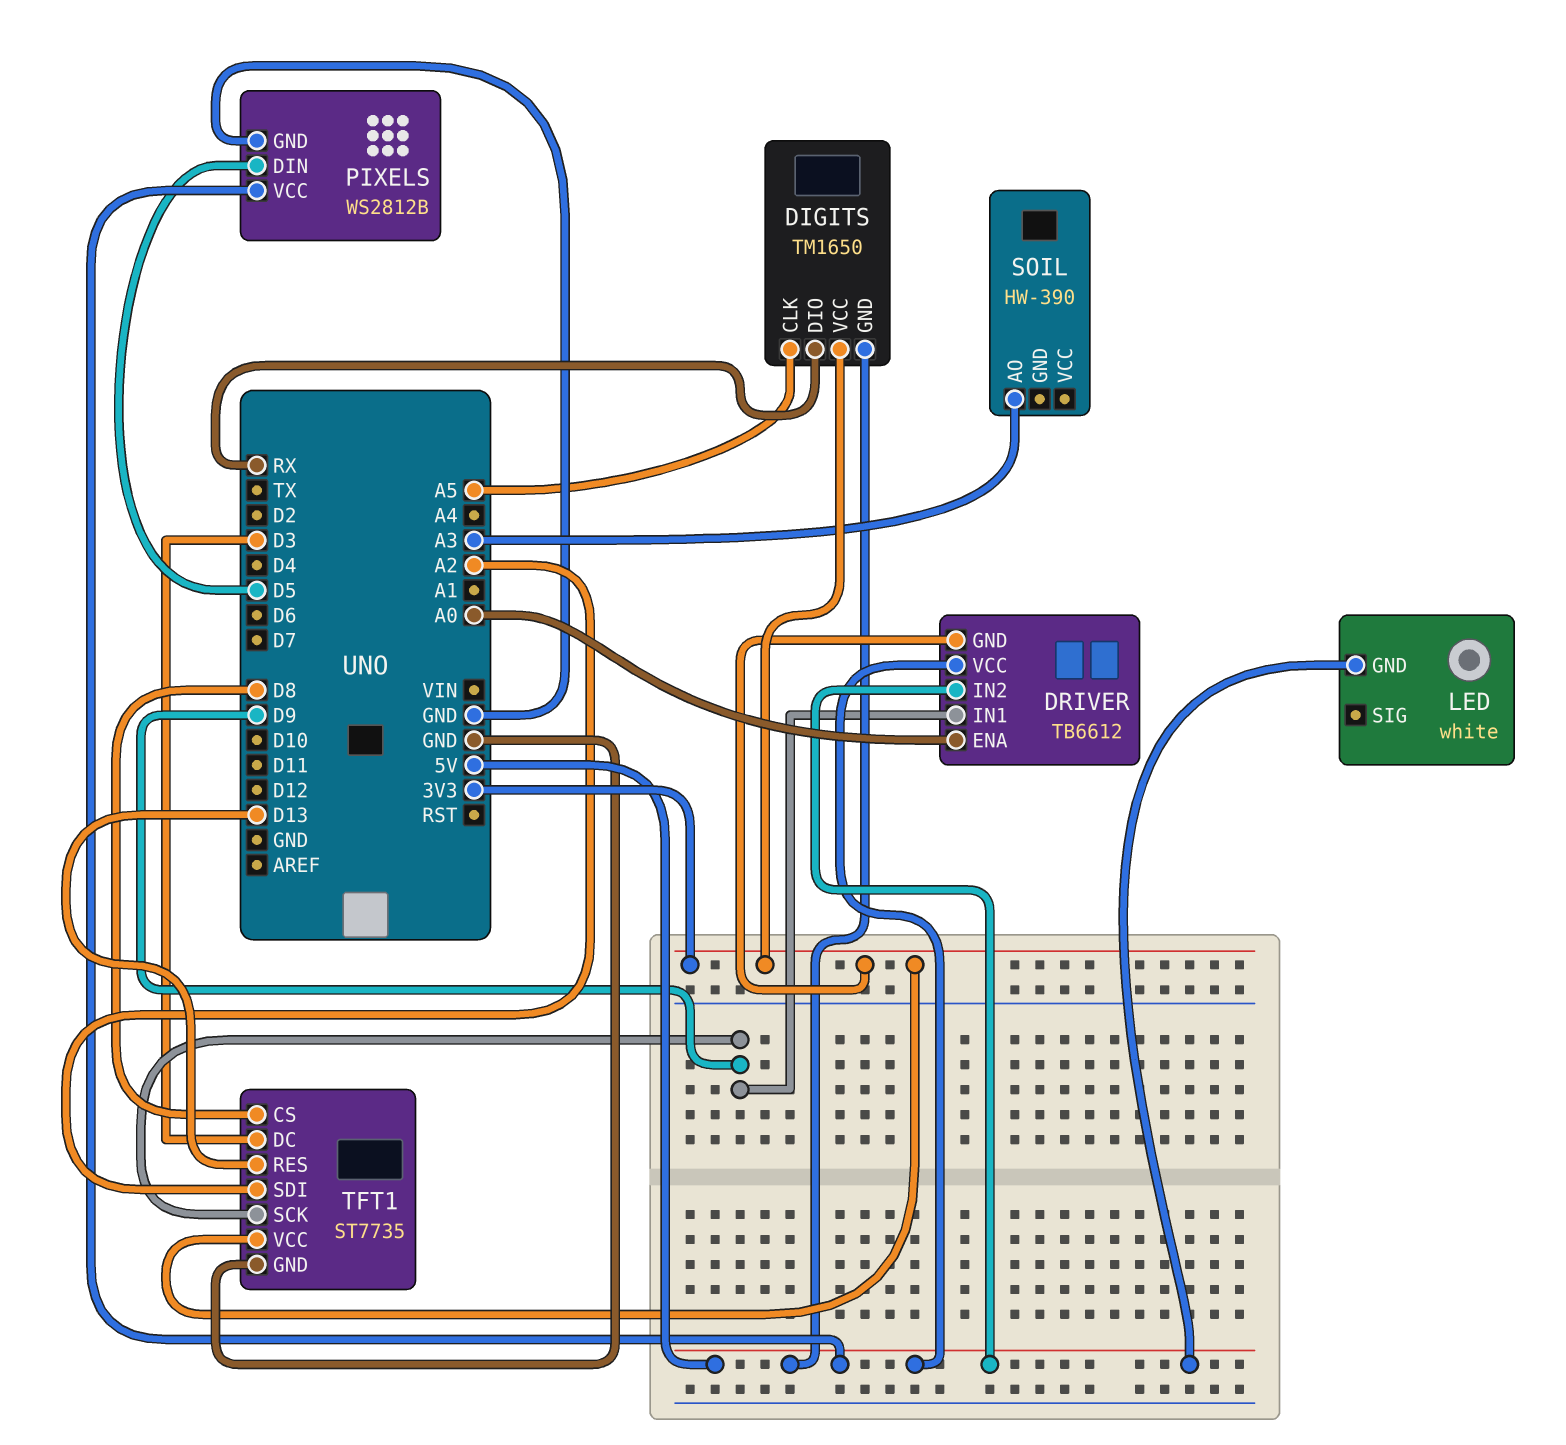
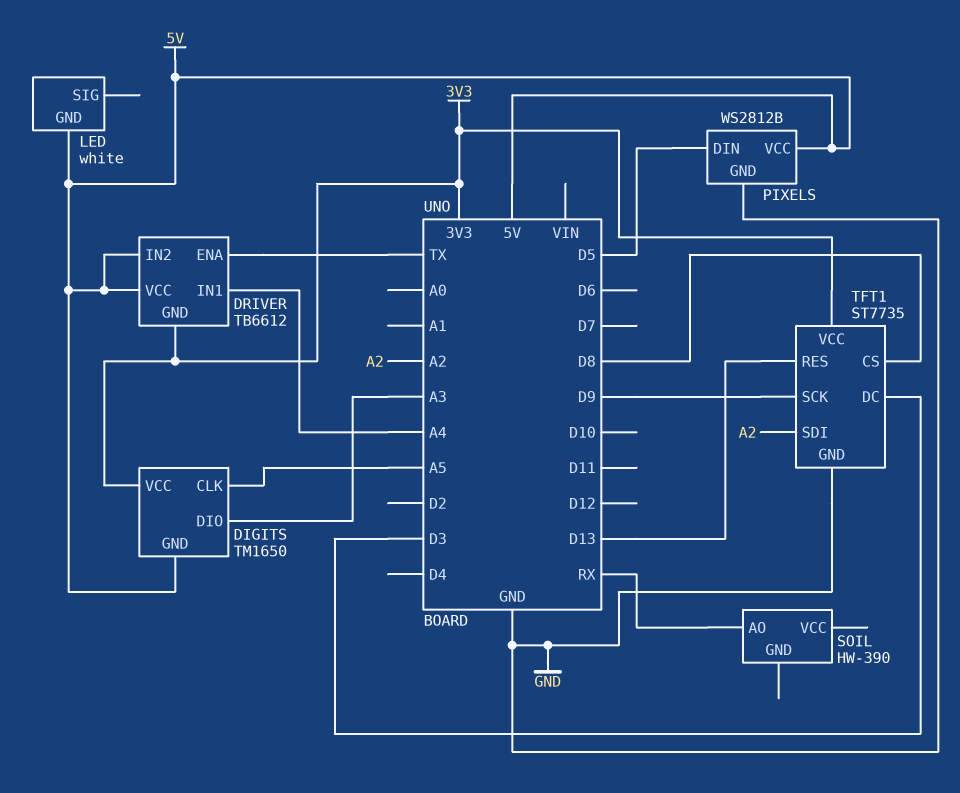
DIGITS pin DIO: RX -> A3
DRIVER pin ENA: A0 -> TX
DRIVER pin IN1: D9 -> A4
SOIL pin AO: A3 -> RX

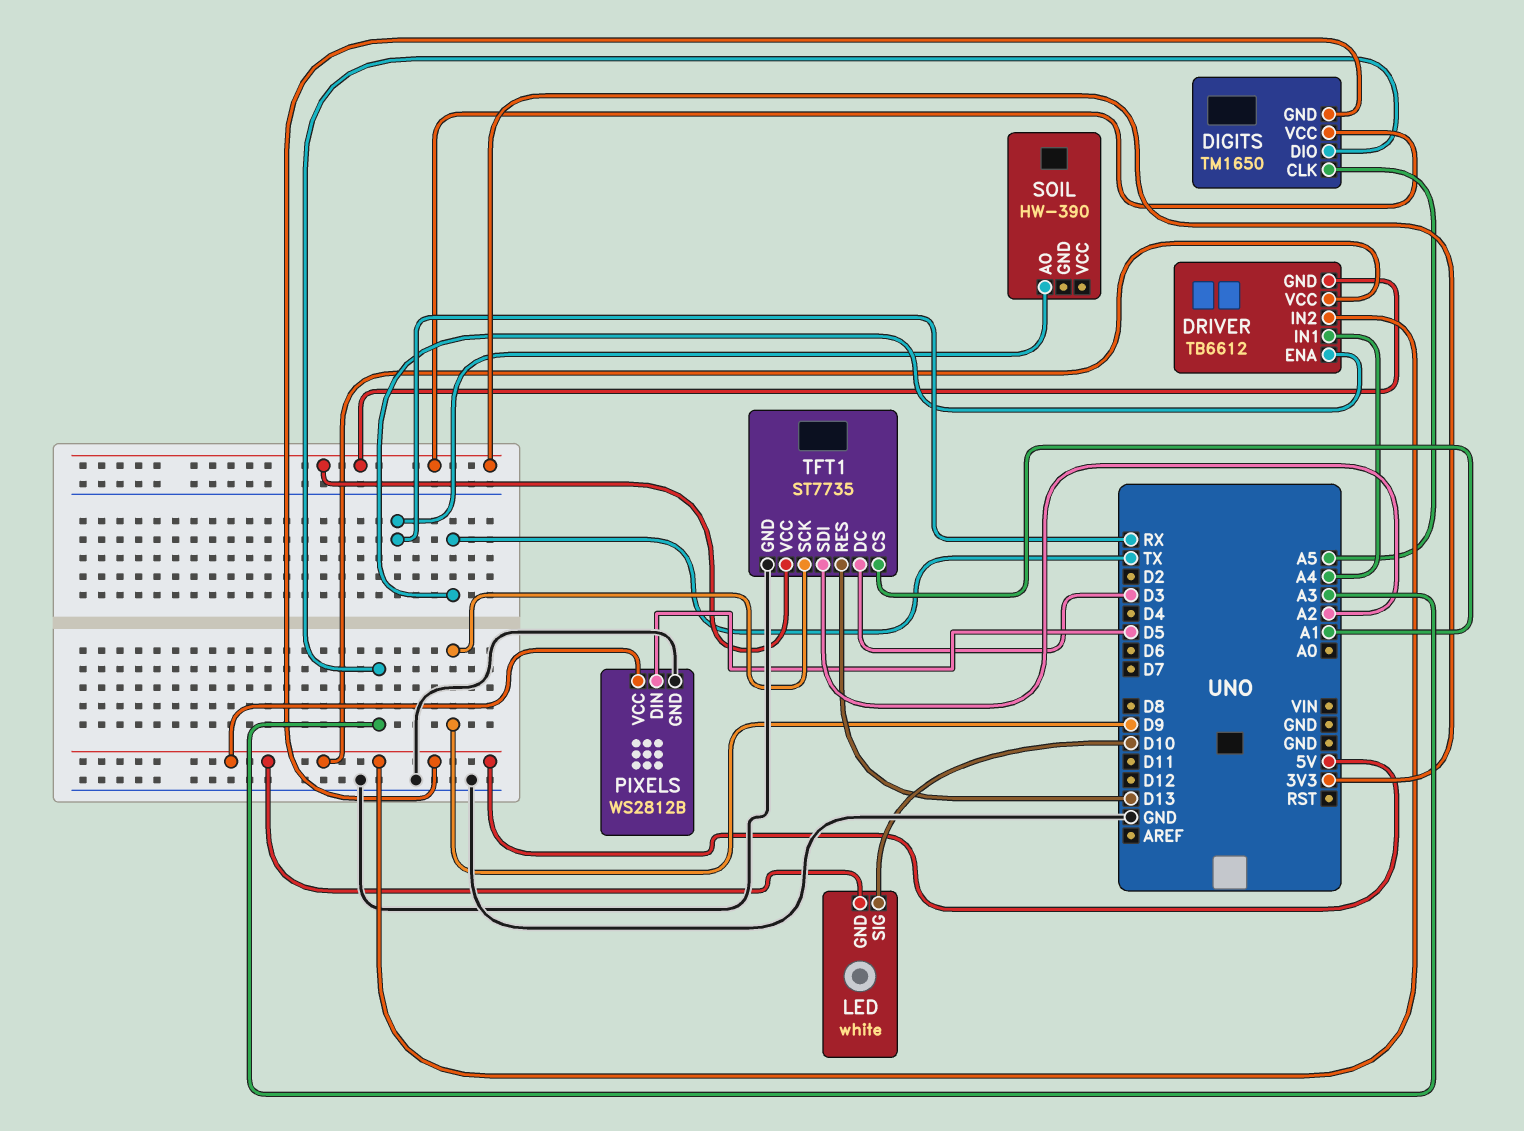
LED pin SIG: none -> D10
TFT1 pin CS: D8 -> A1

